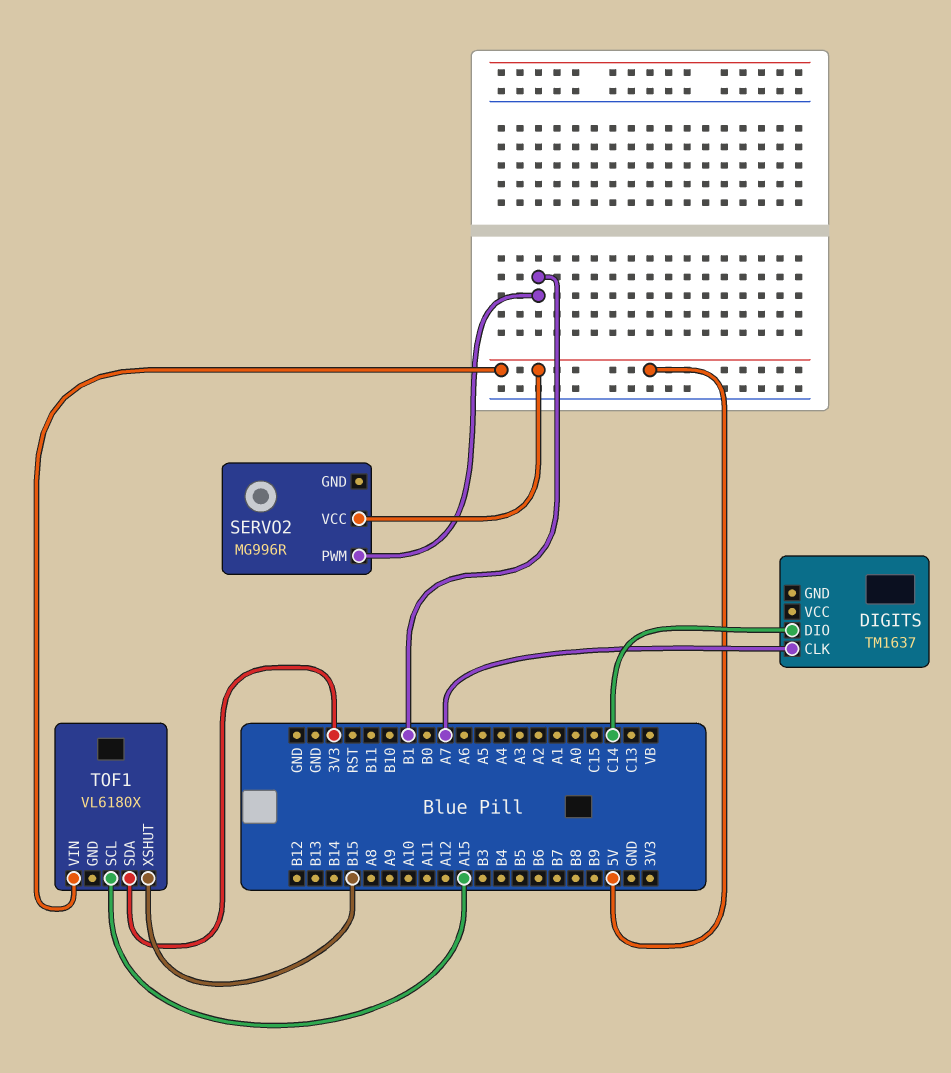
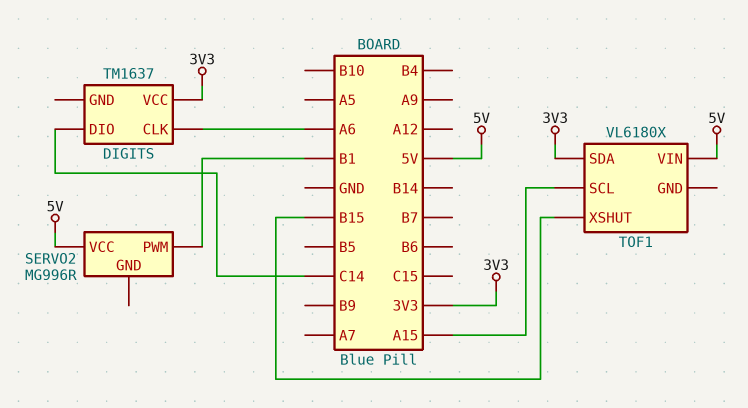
DIGITS pin CLK: A7 -> A6
DIGITS pin VCC: none -> 3V3

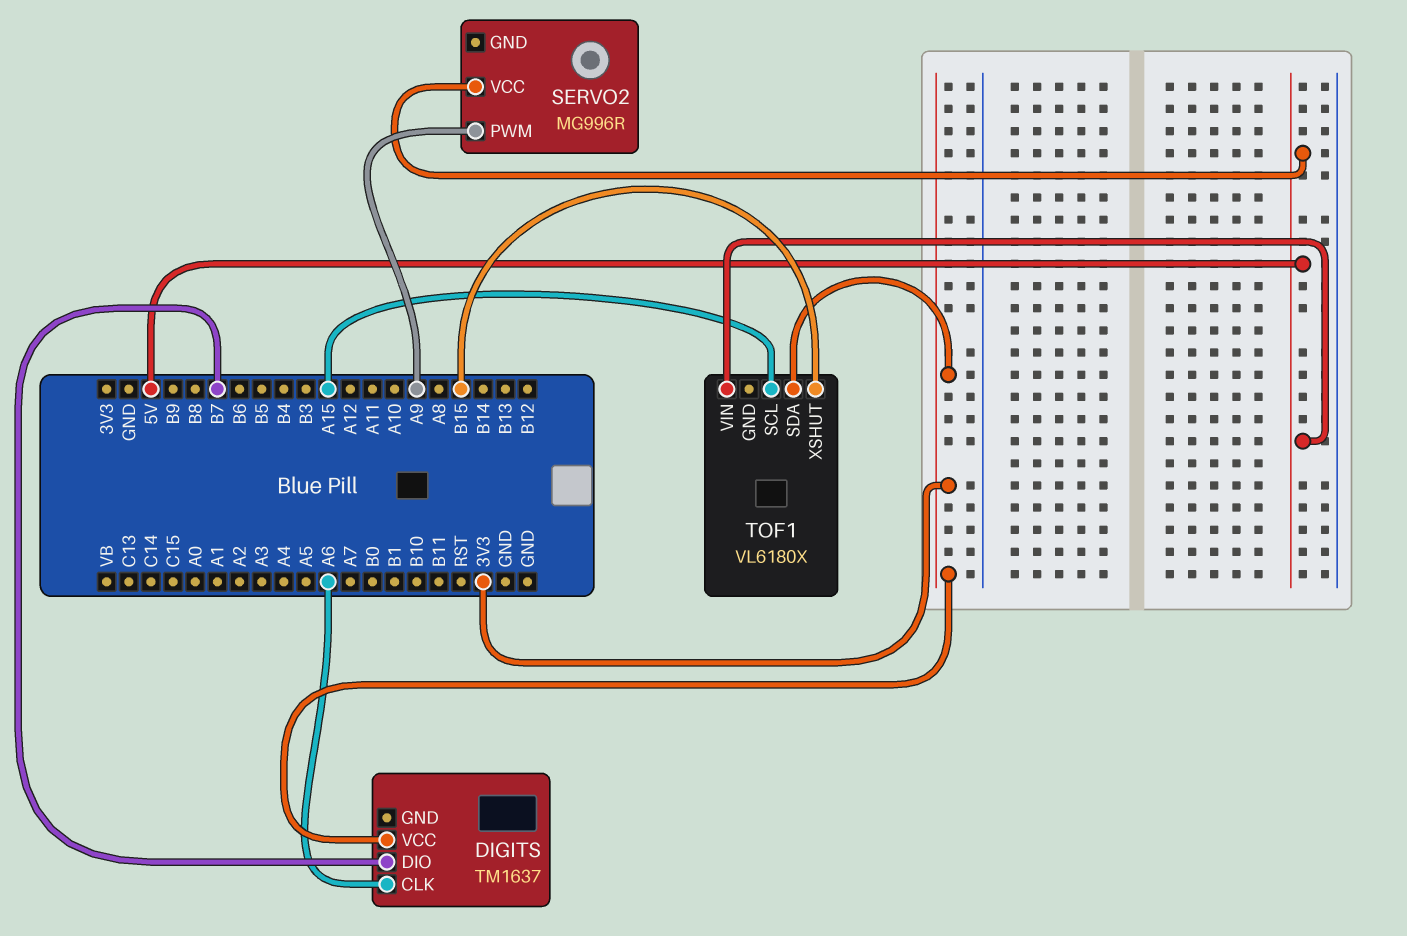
DIGITS pin DIO: C14 -> B7
SERVO2 pin PWM: B1 -> A9

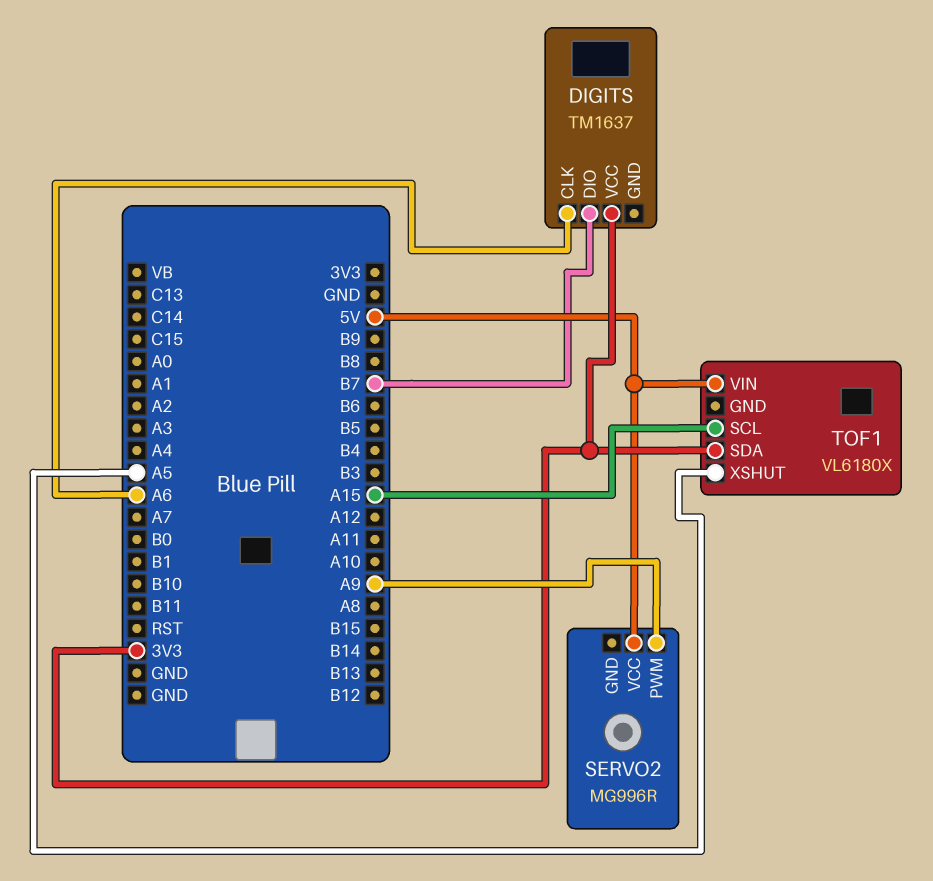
TOF1 pin XSHUT: B15 -> A5

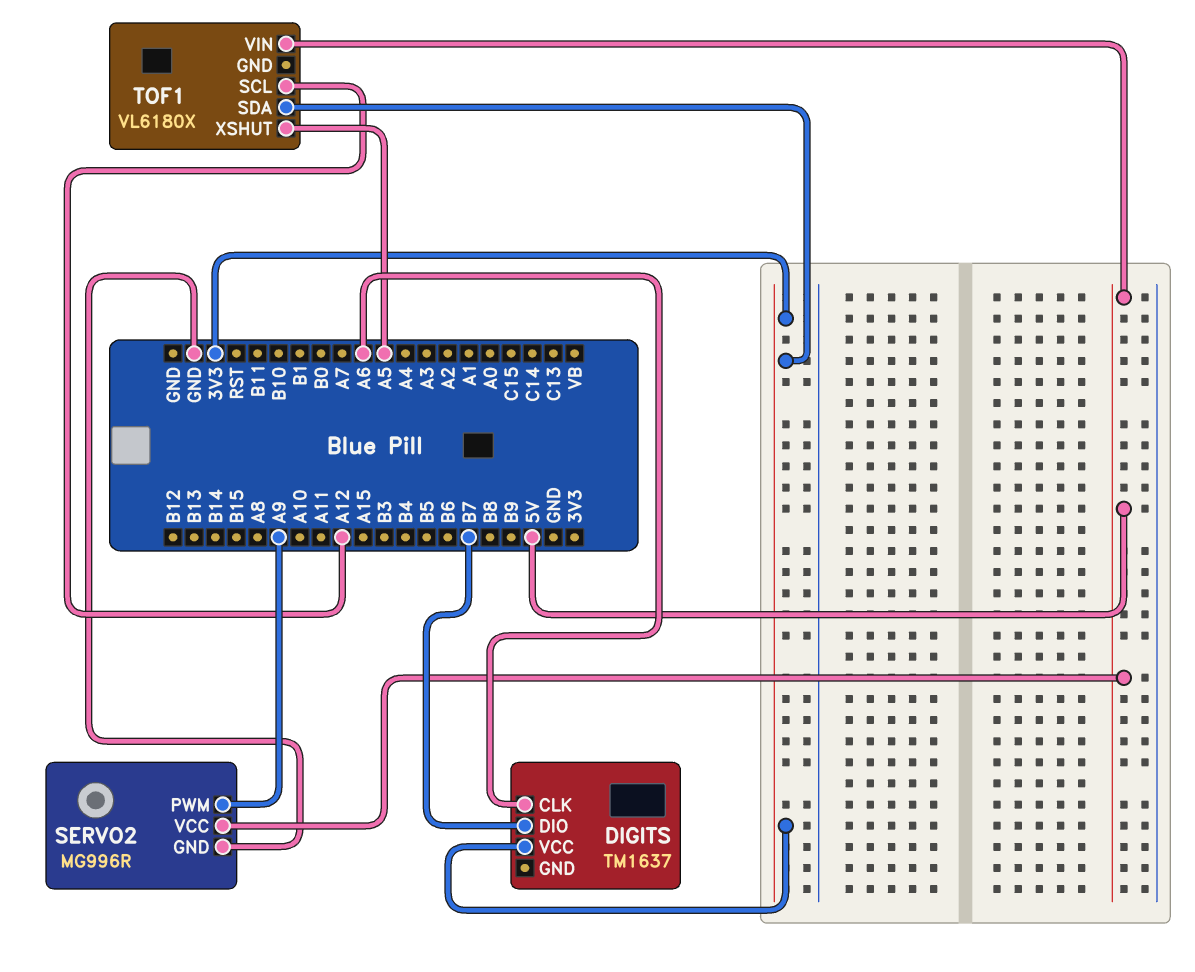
SERVO2 pin GND: none -> GND
TOF1 pin SCL: A15 -> A12

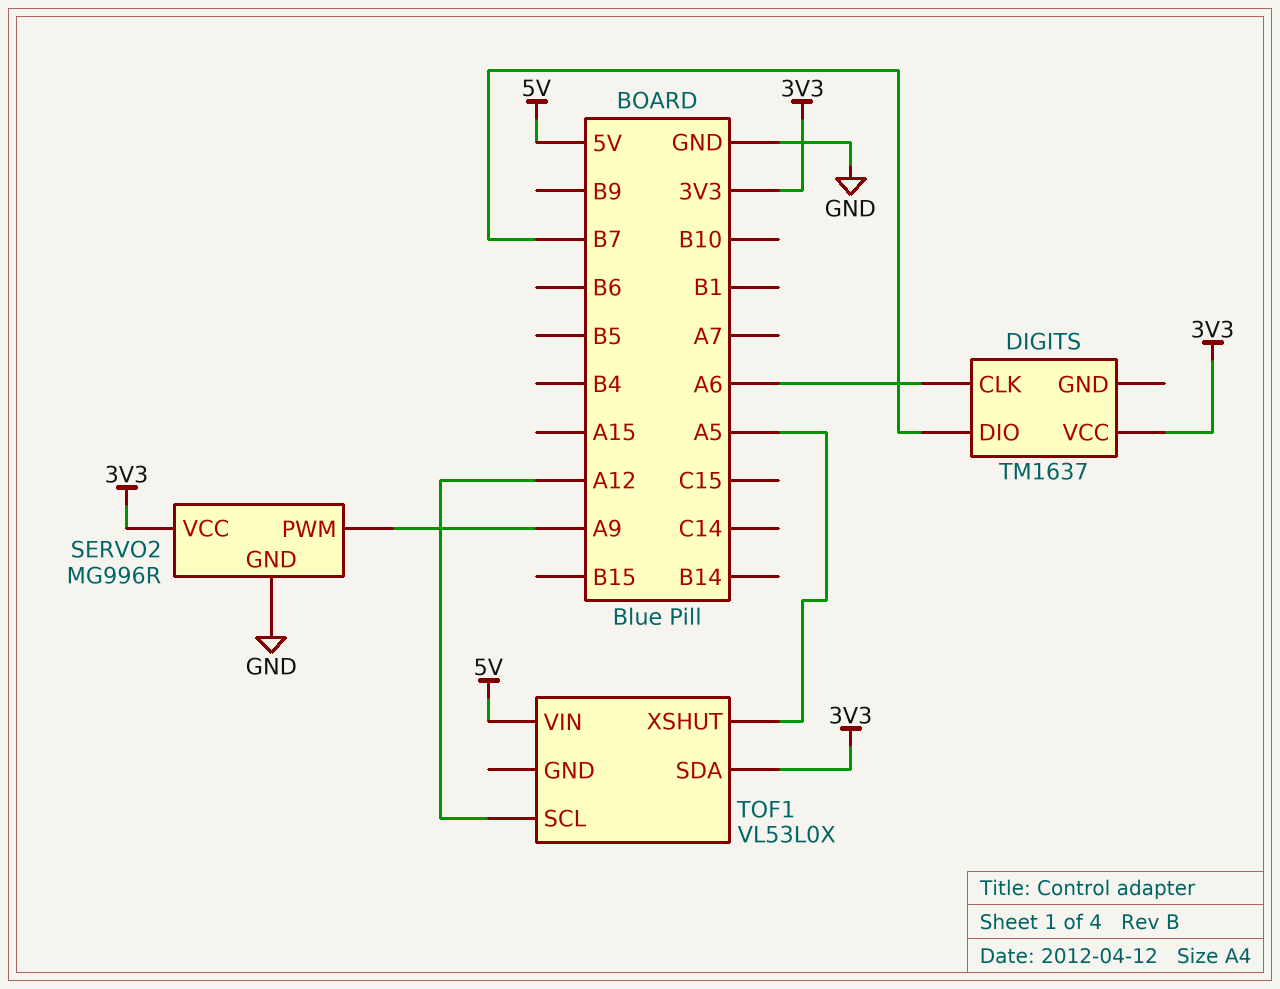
SERVO2 pin VCC: 5V -> 3V3
TOF1: VL6180X -> VL53L0X

